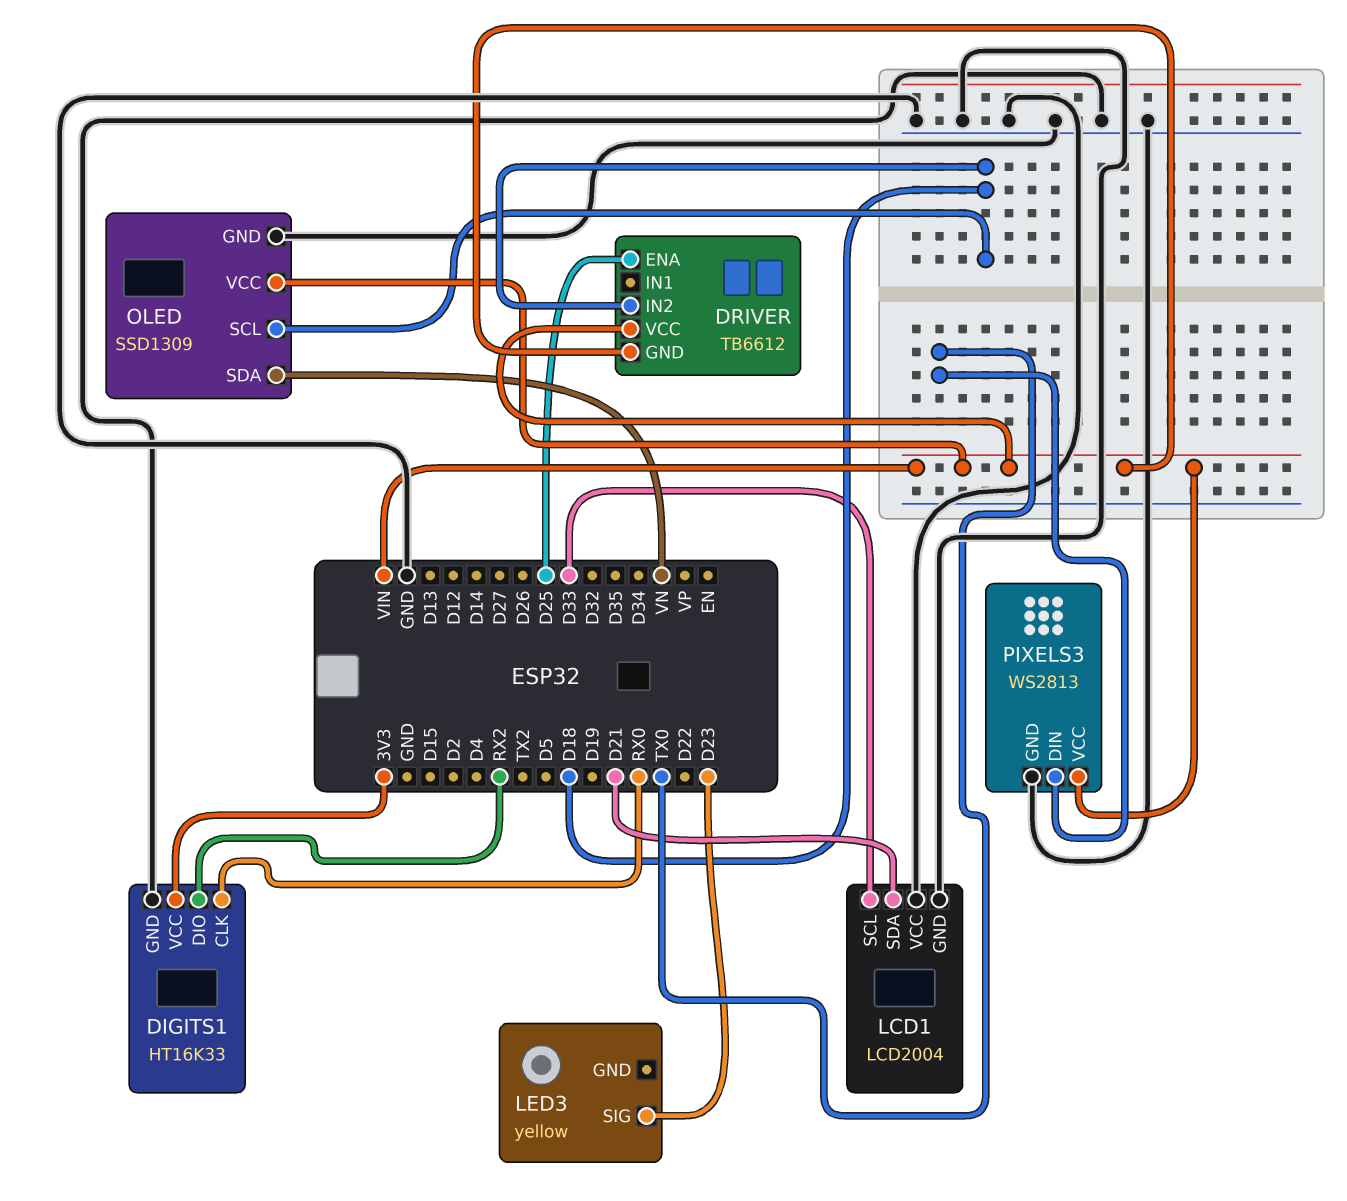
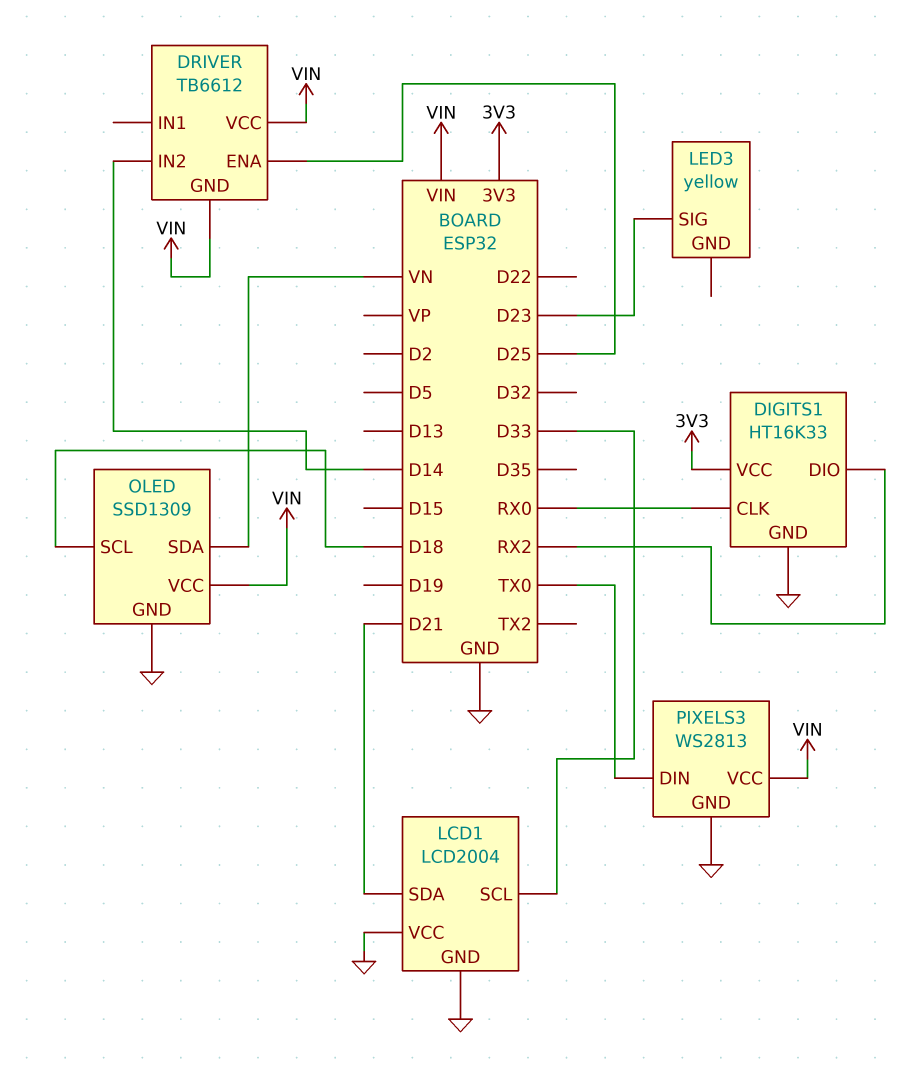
DRIVER pin IN2: D18 -> D14

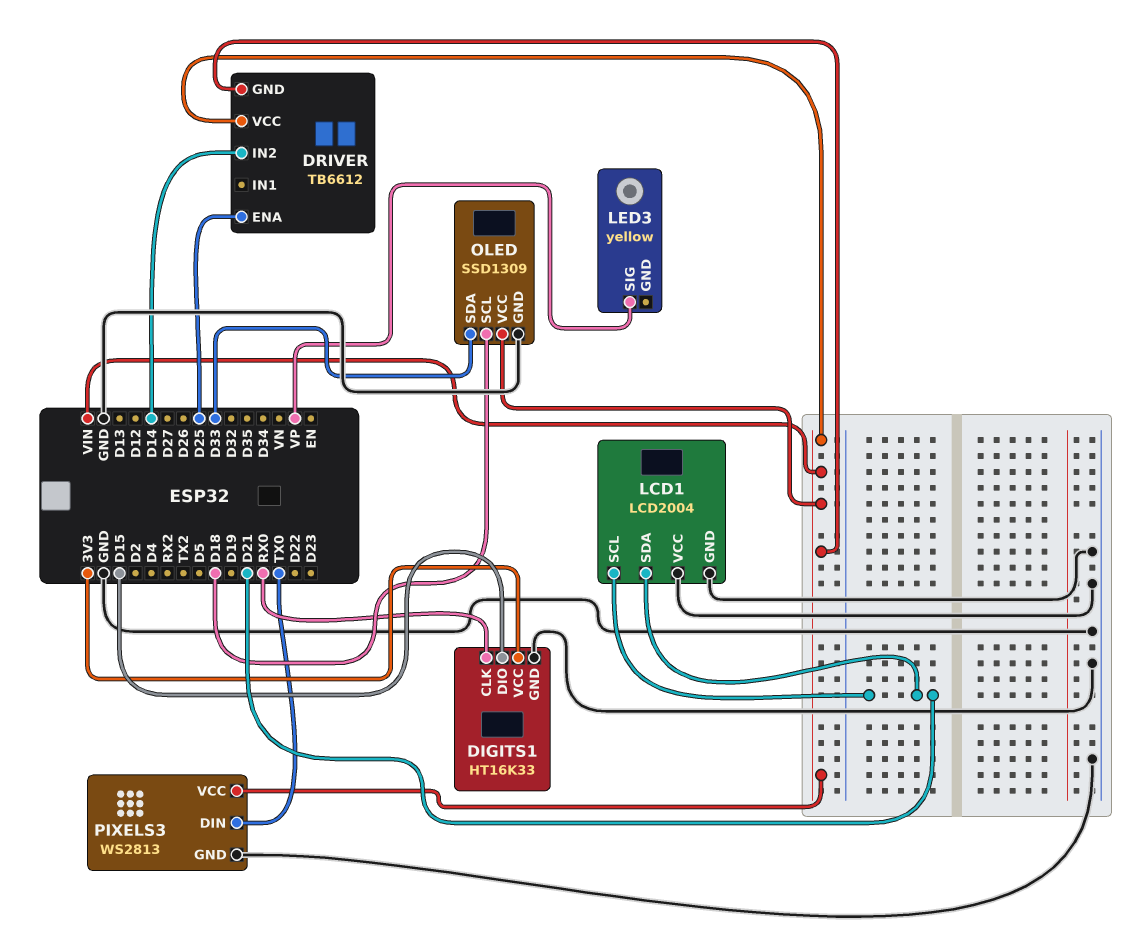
DIGITS1 pin DIO: RX2 -> D15
LCD1 pin SCL: D33 -> D21
LED3 pin SIG: D23 -> VP
OLED pin SDA: VN -> D33

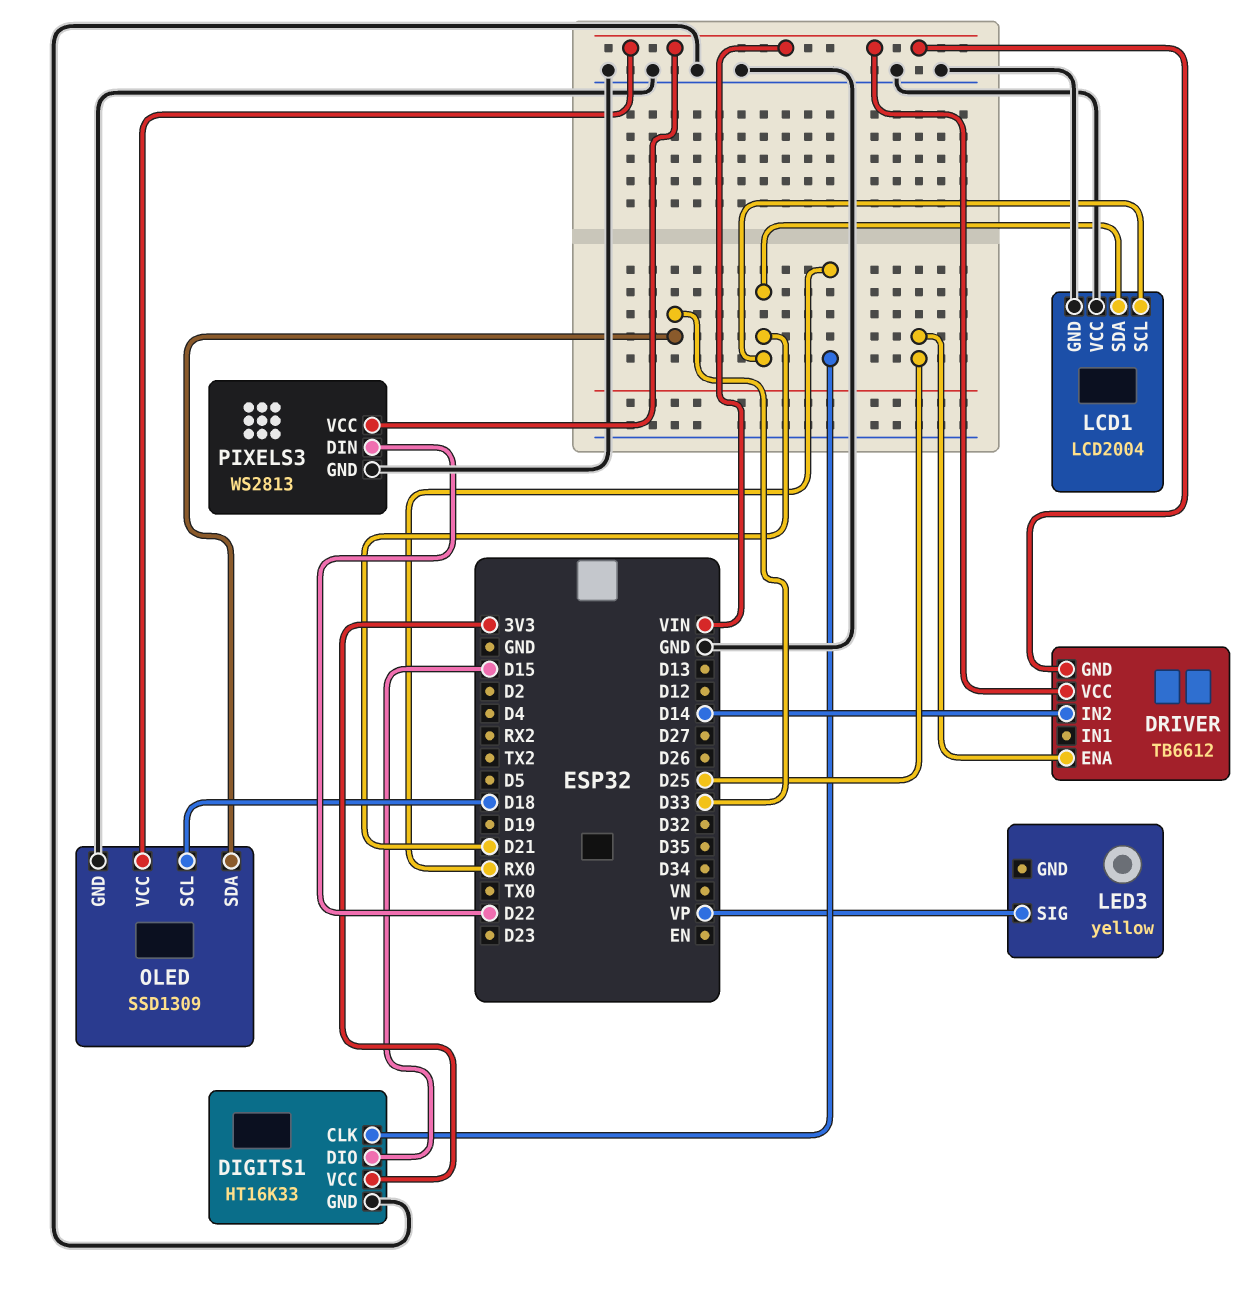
PIXELS3 pin DIN: TX0 -> D22

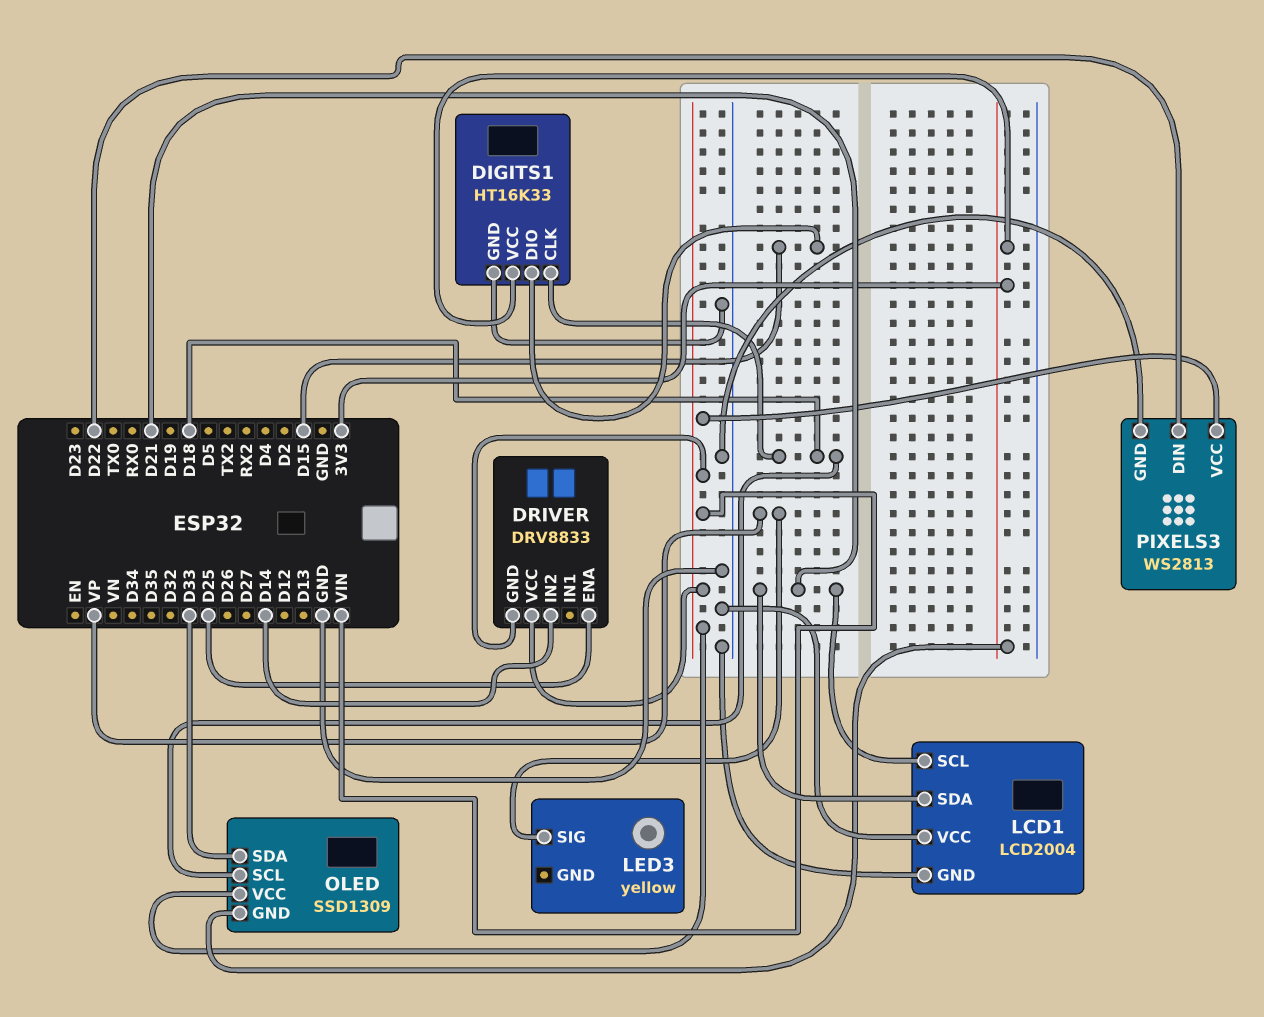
DIGITS1 pin CLK: RX0 -> D18
DRIVER: TB6612 -> DRV8833
OLED pin GND: GND -> 3V3

